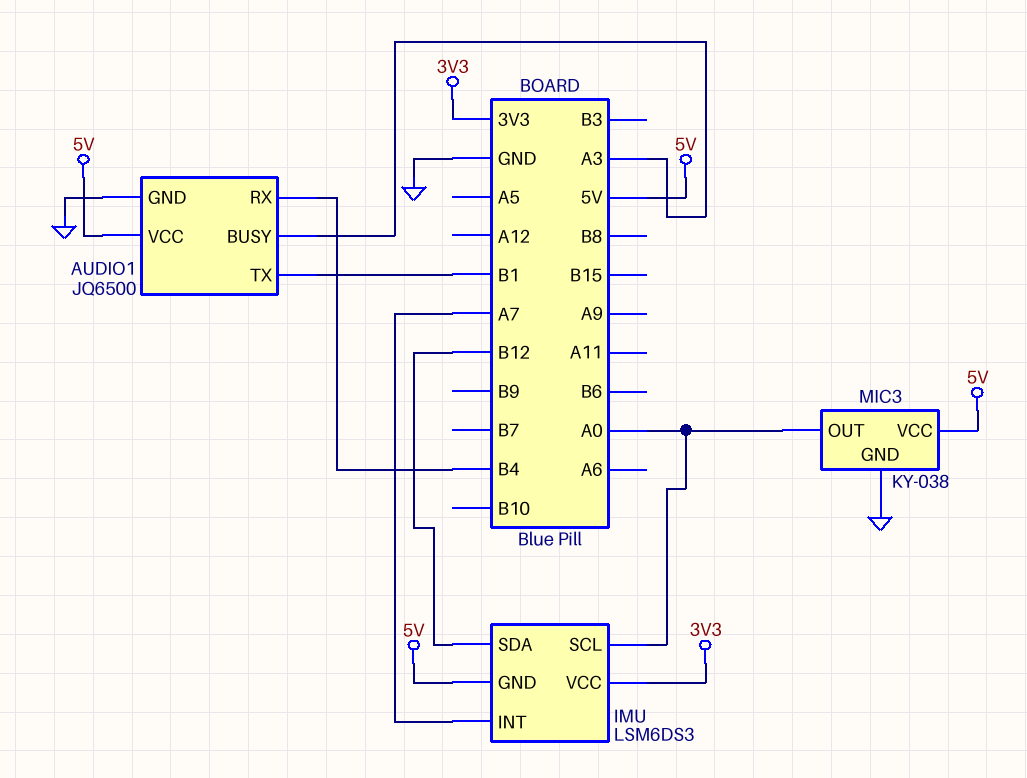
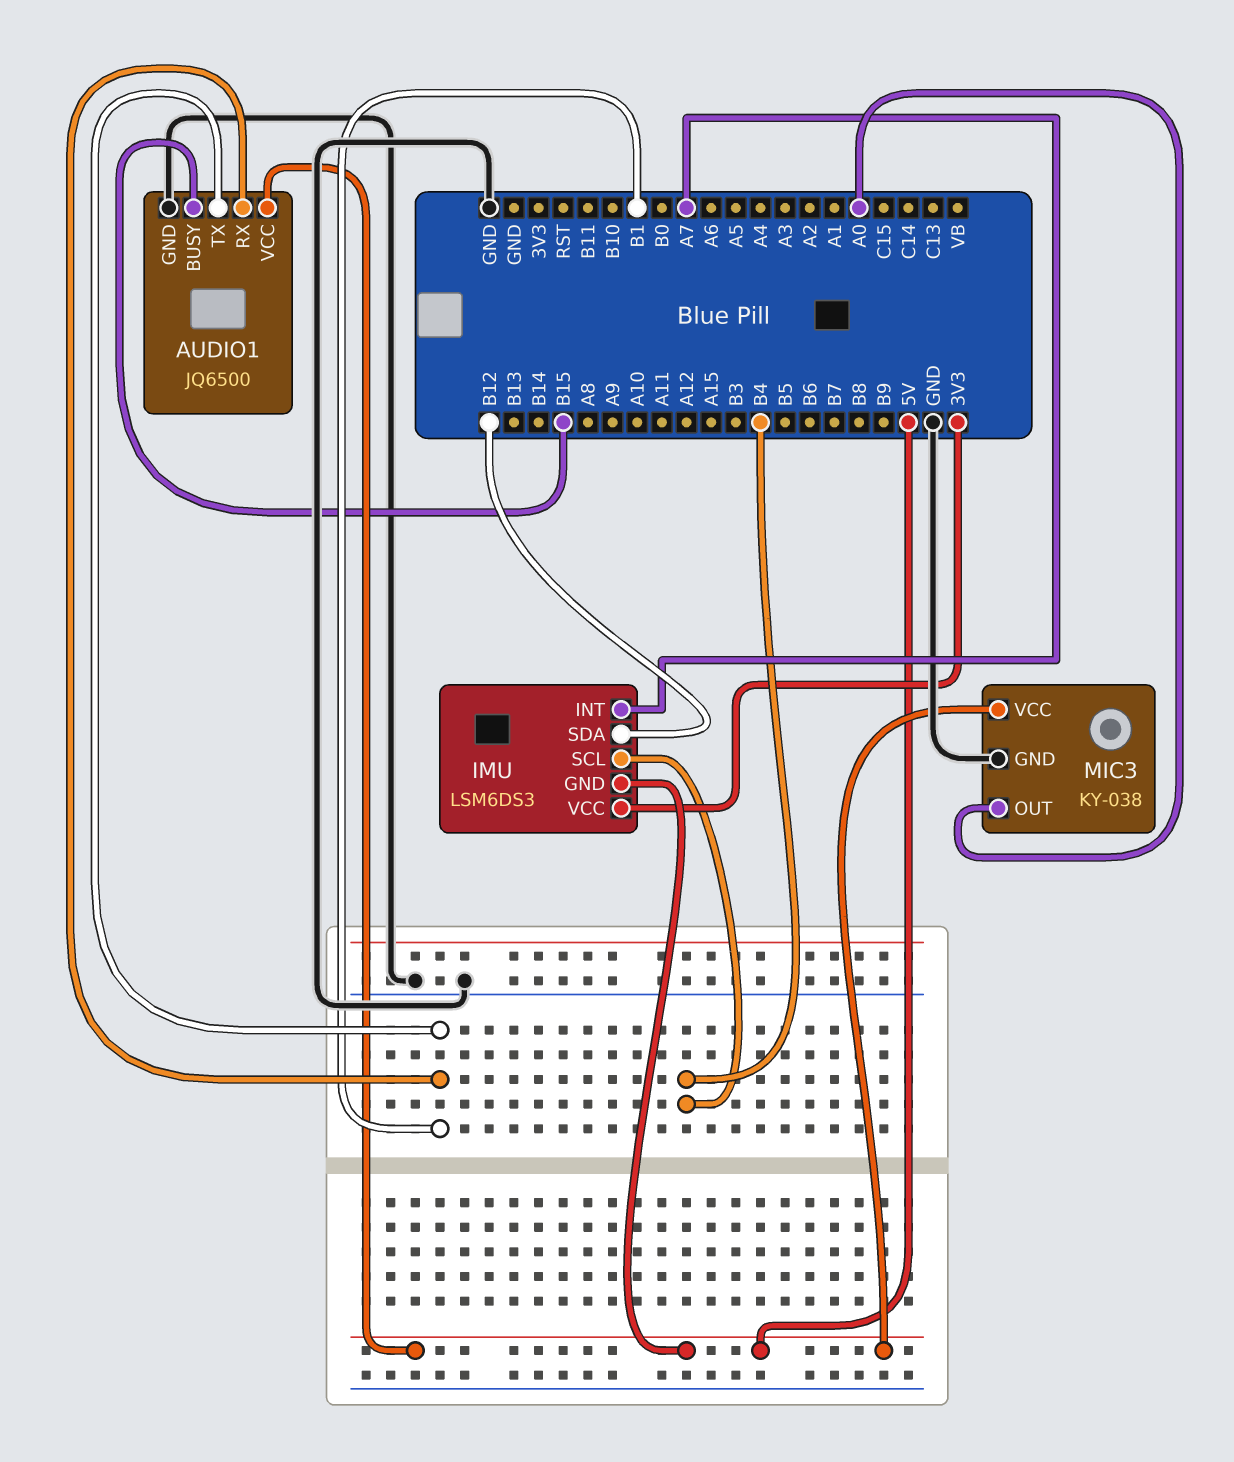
AUDIO1 pin BUSY: A3 -> B15
AUDIO1 pin RX: B4 -> B1
IMU pin SCL: A0 -> B4

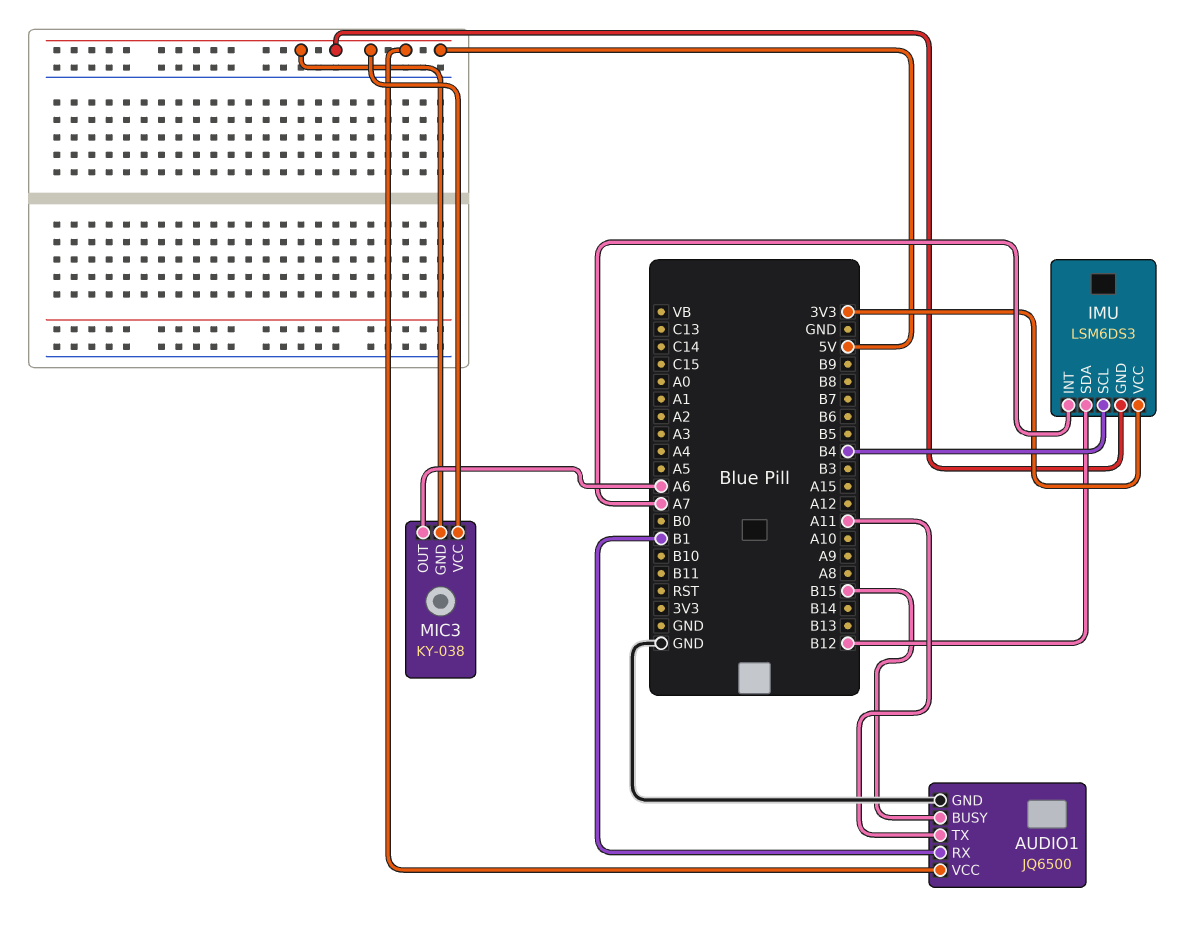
AUDIO1 pin TX: B1 -> A11
MIC3 pin GND: GND -> 5V
MIC3 pin OUT: A0 -> A6

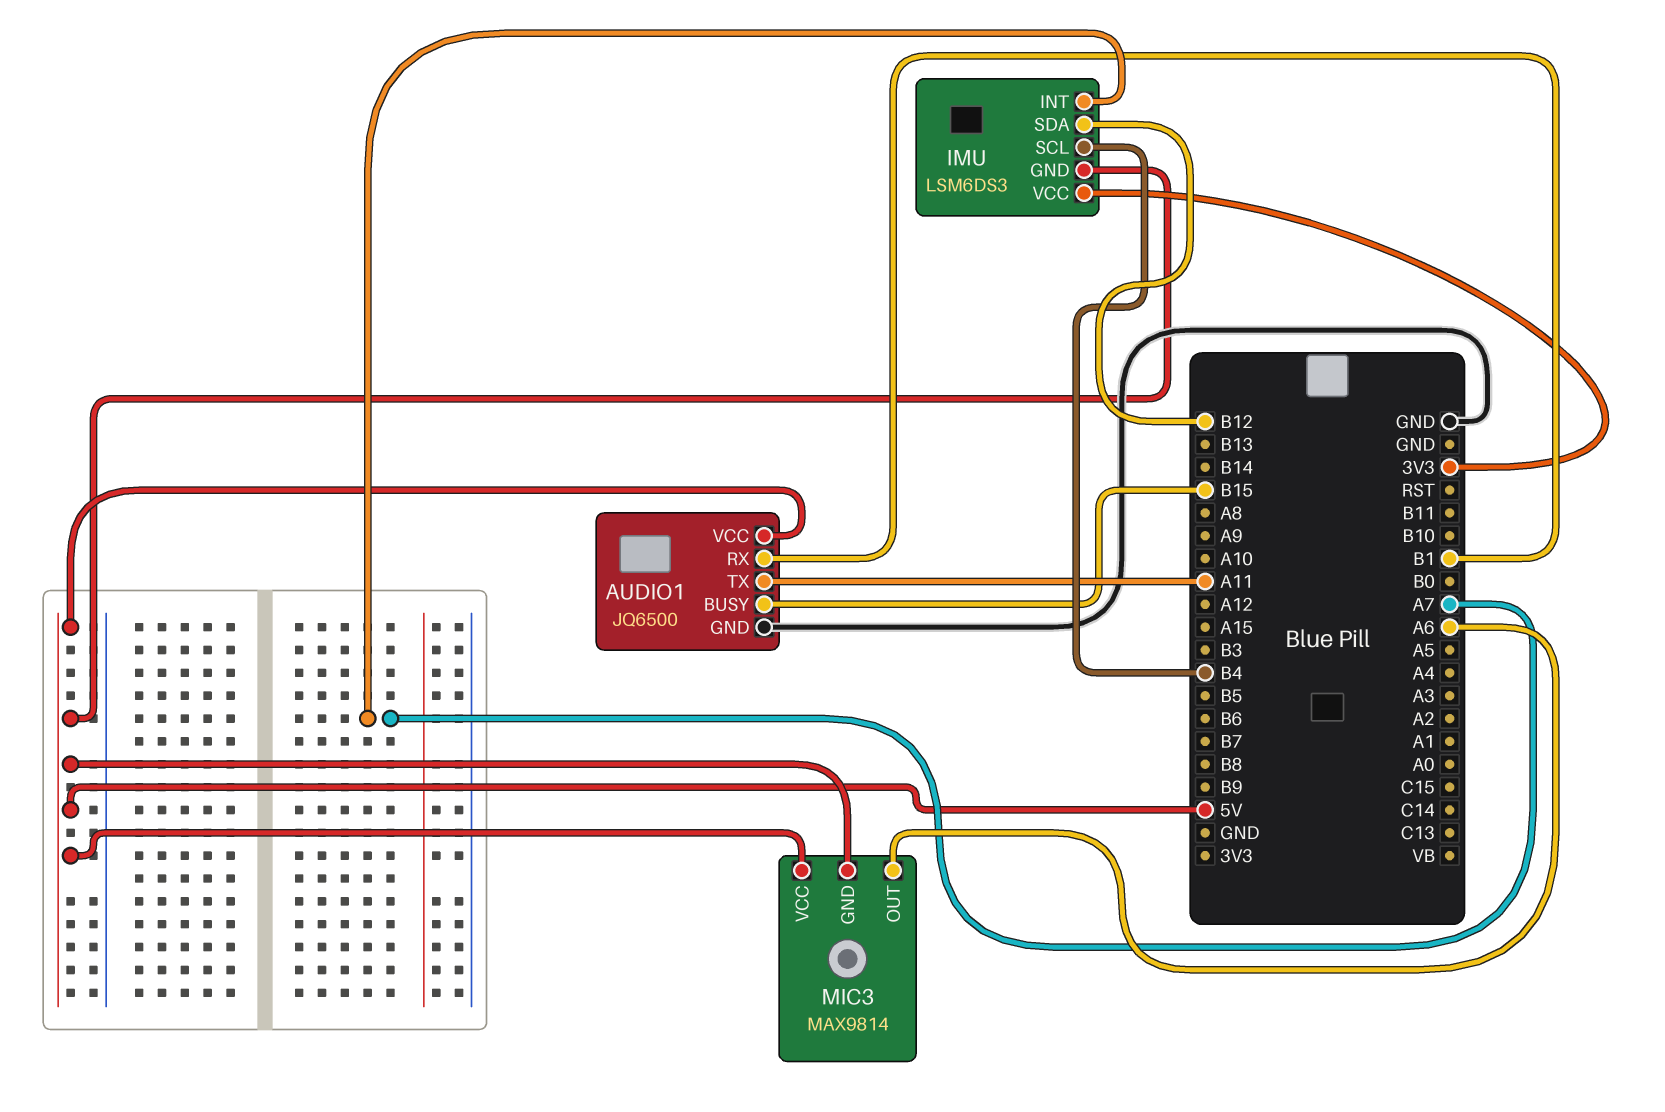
MIC3: KY-038 -> MAX9814

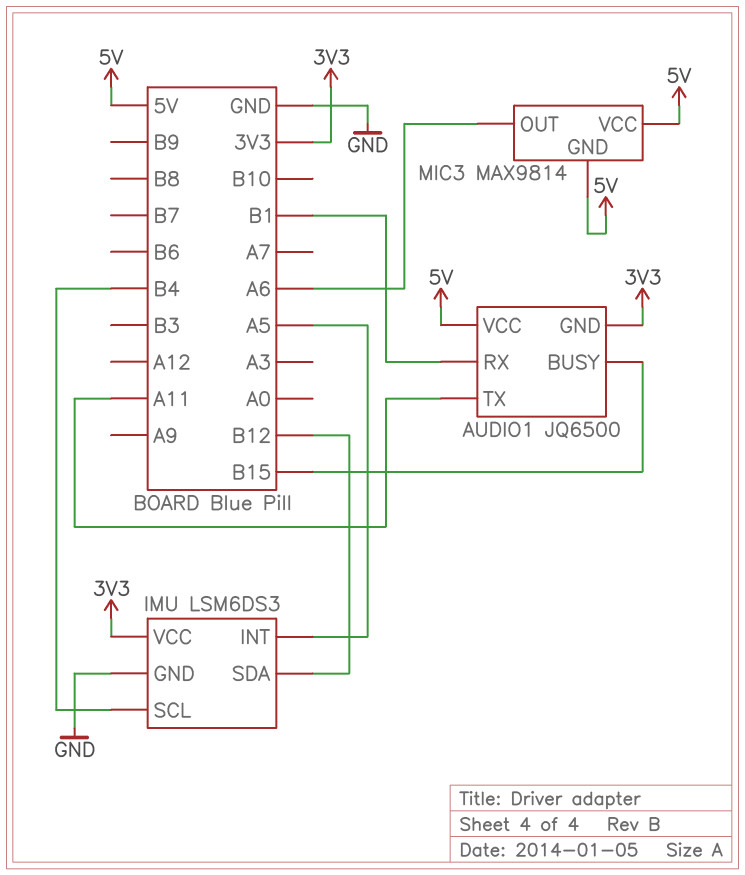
AUDIO1 pin GND: GND -> 3V3
IMU pin GND: 5V -> GND
IMU pin INT: A7 -> A5

